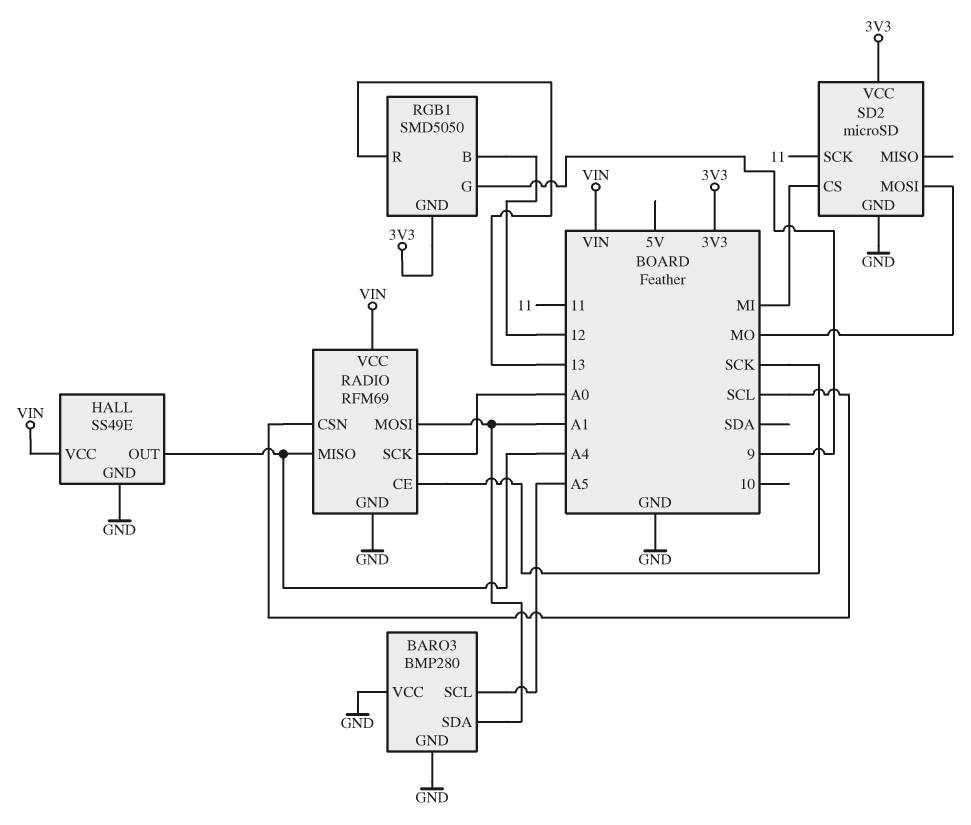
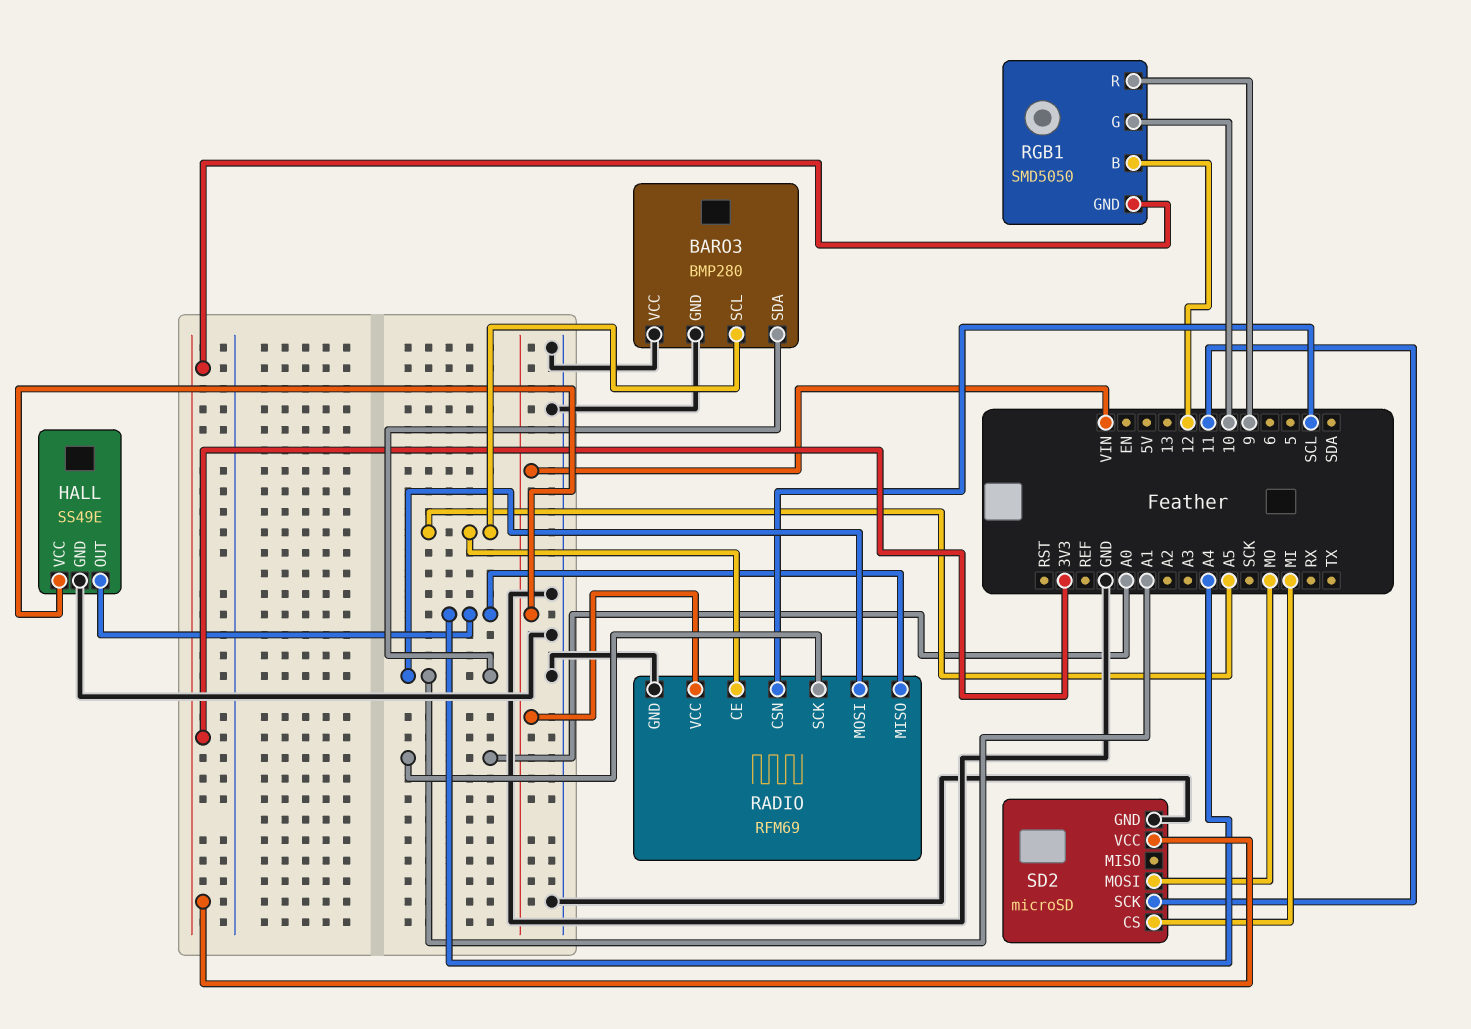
RADIO pin CE: SCK -> A5
RGB1 pin G: 9 -> 10
RGB1 pin R: 13 -> 9

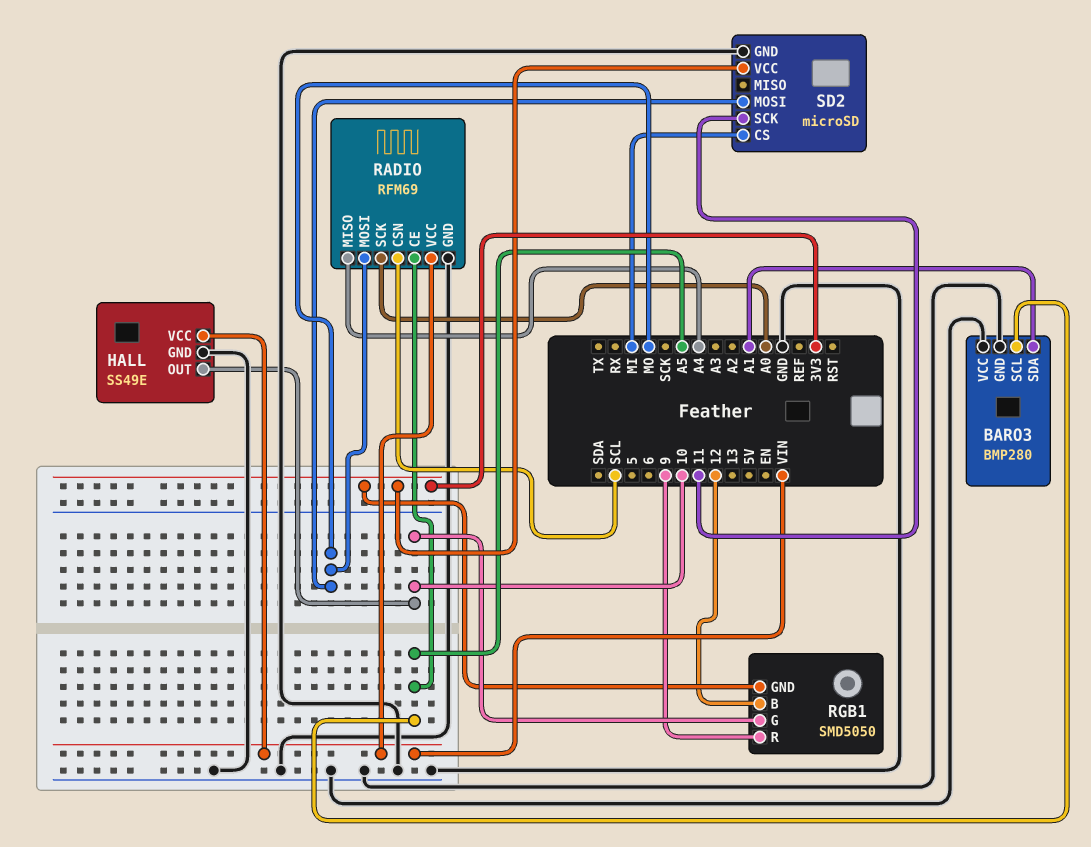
HALL pin OUT: A4 -> 10
RADIO pin MOSI: A1 -> MO

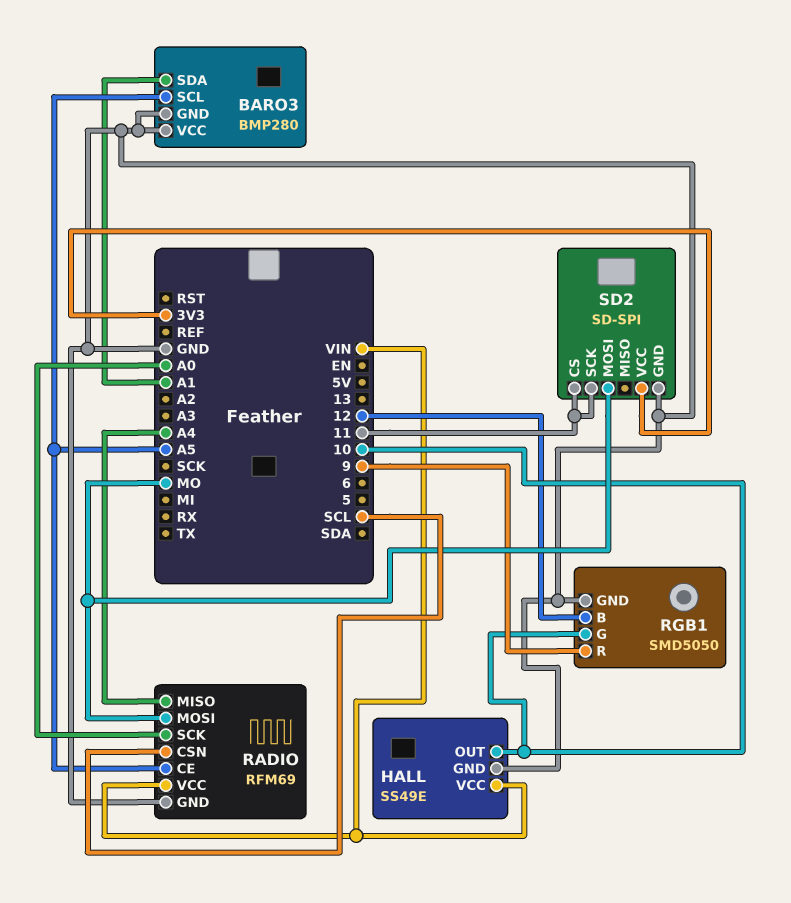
RGB1 pin GND: 3V3 -> GND
SD2: microSD -> SD-SPI
SD2 pin CS: MI -> 11

